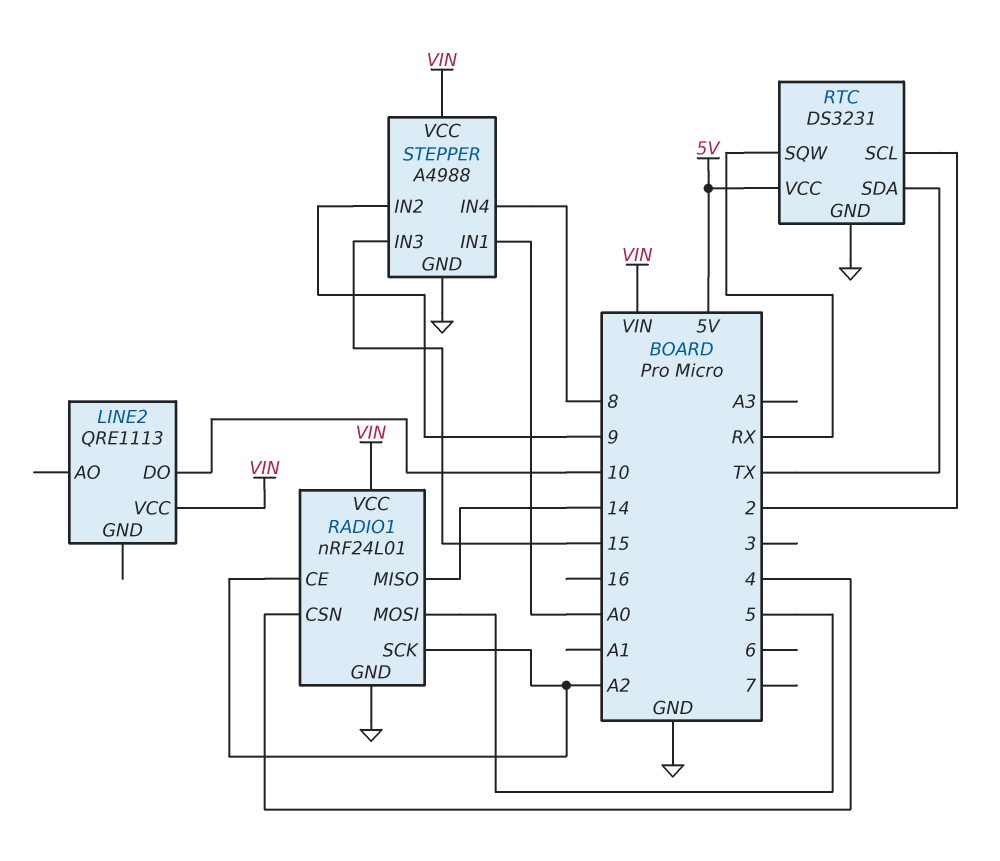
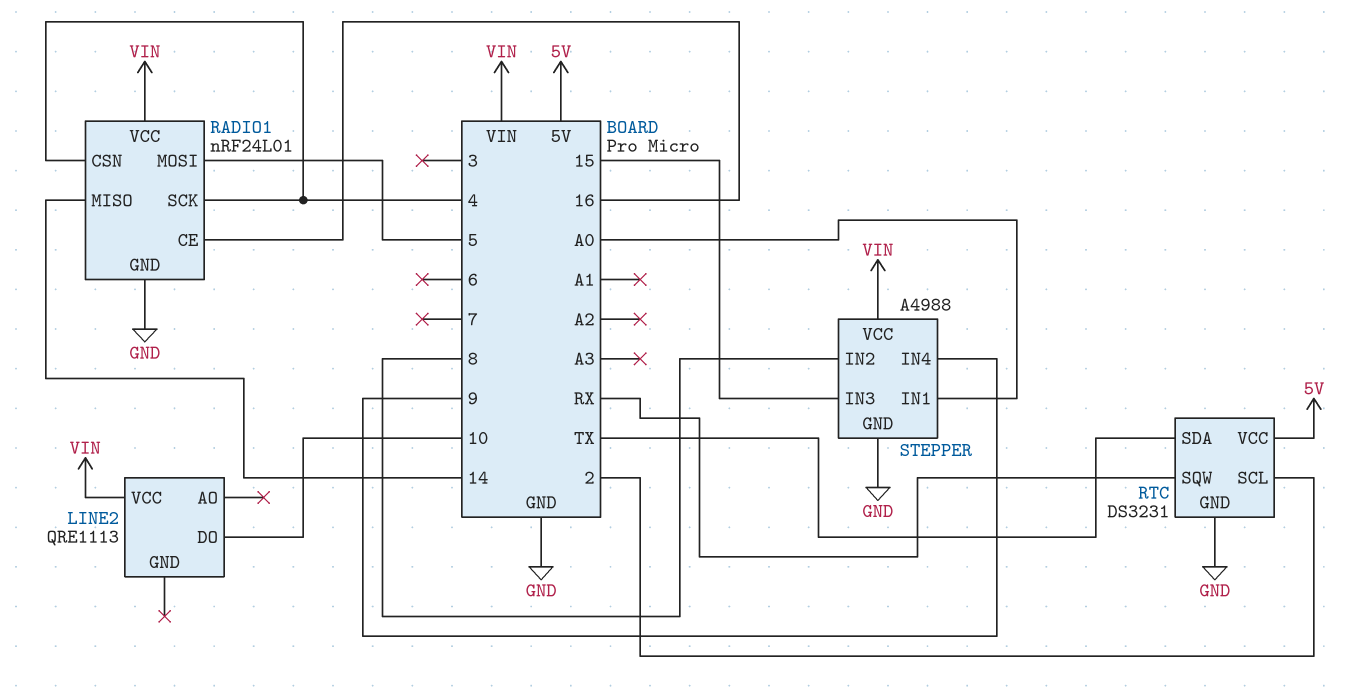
RADIO1 pin CE: A2 -> 16
RADIO1 pin SCK: A2 -> 4
STEPPER pin IN2: 9 -> 8
STEPPER pin IN4: 8 -> 9

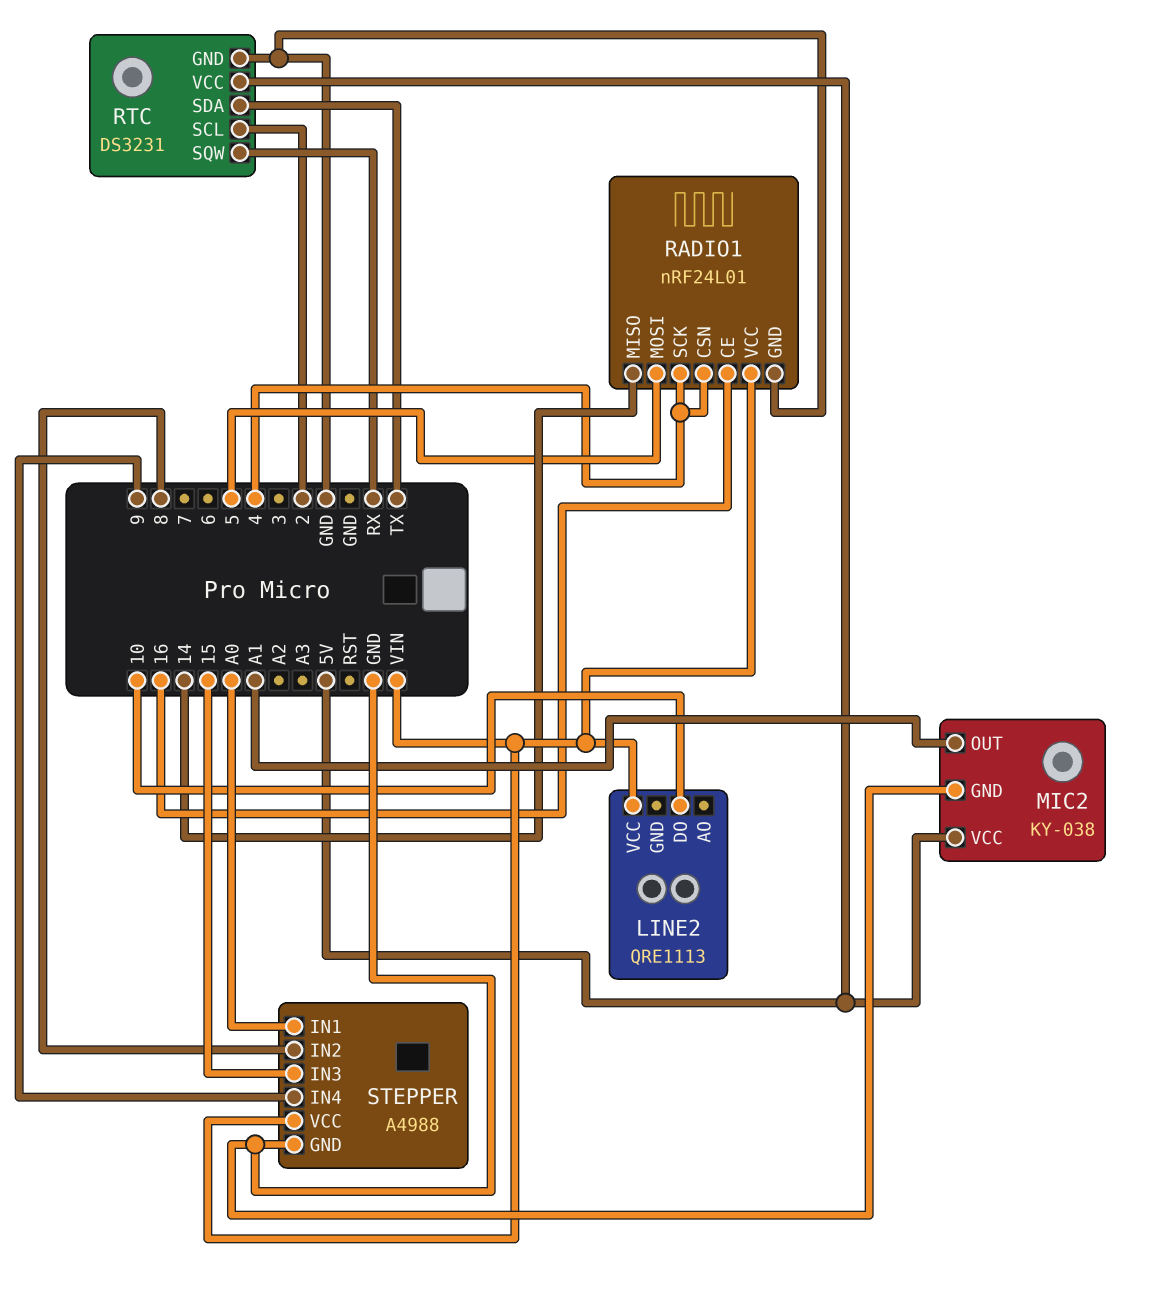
MIC2: none -> KY-038
MIC2 pin GND: none -> GND
MIC2 pin OUT: none -> A1
MIC2 pin VCC: none -> 5V

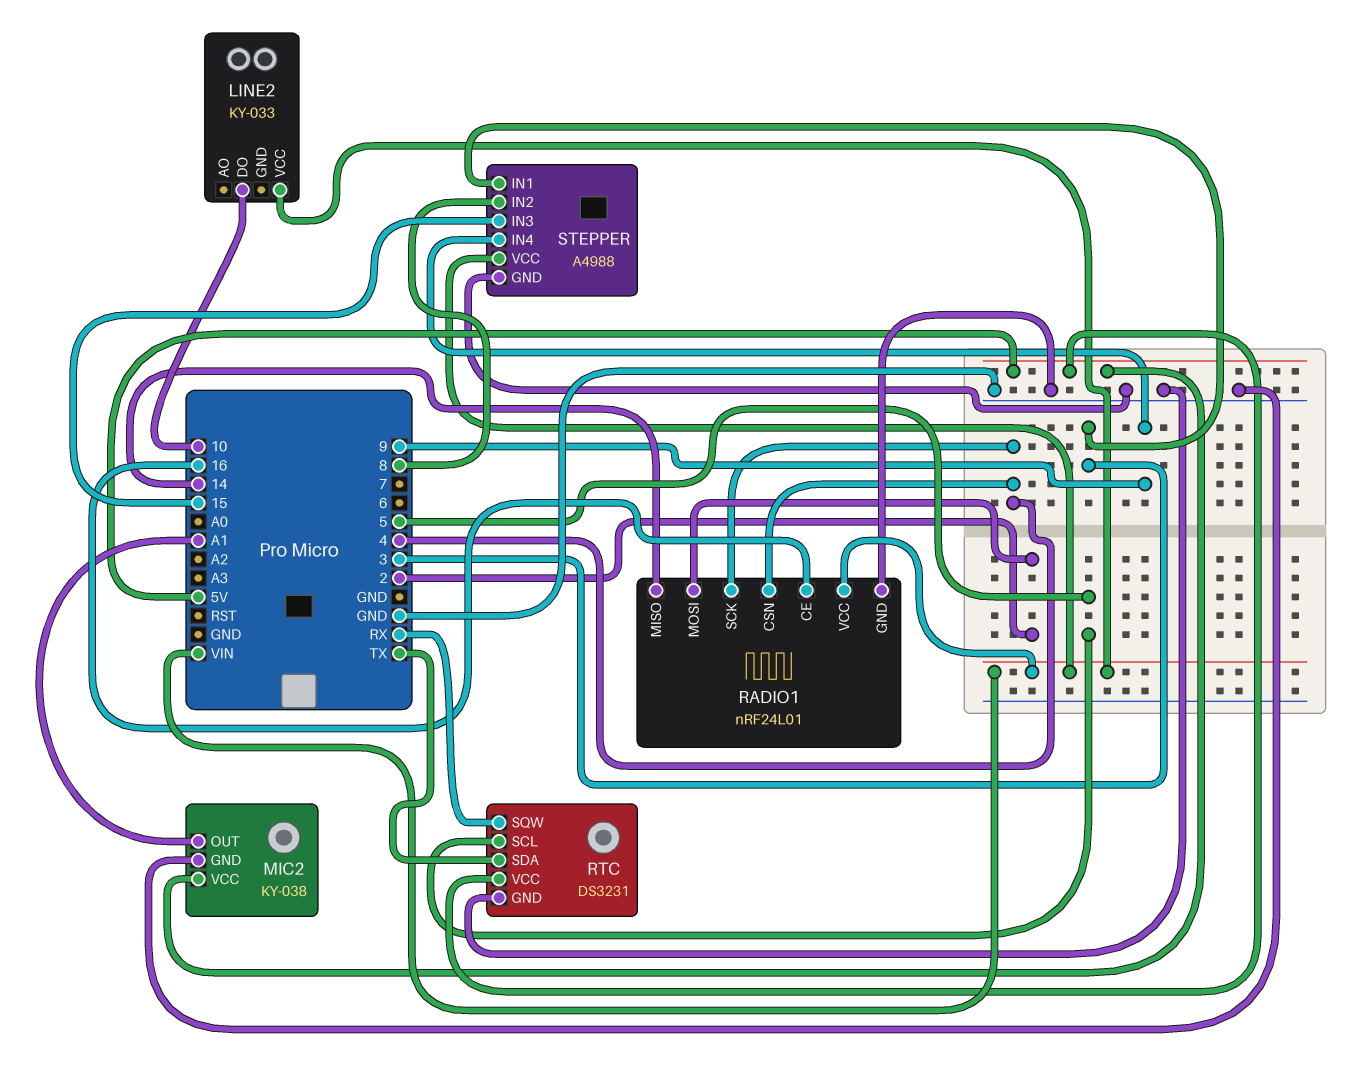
LINE2: QRE1113 -> KY-033
RADIO1 pin MOSI: 5 -> 2
RTC pin SCL: 2 -> 5
STEPPER pin IN1: A0 -> 3

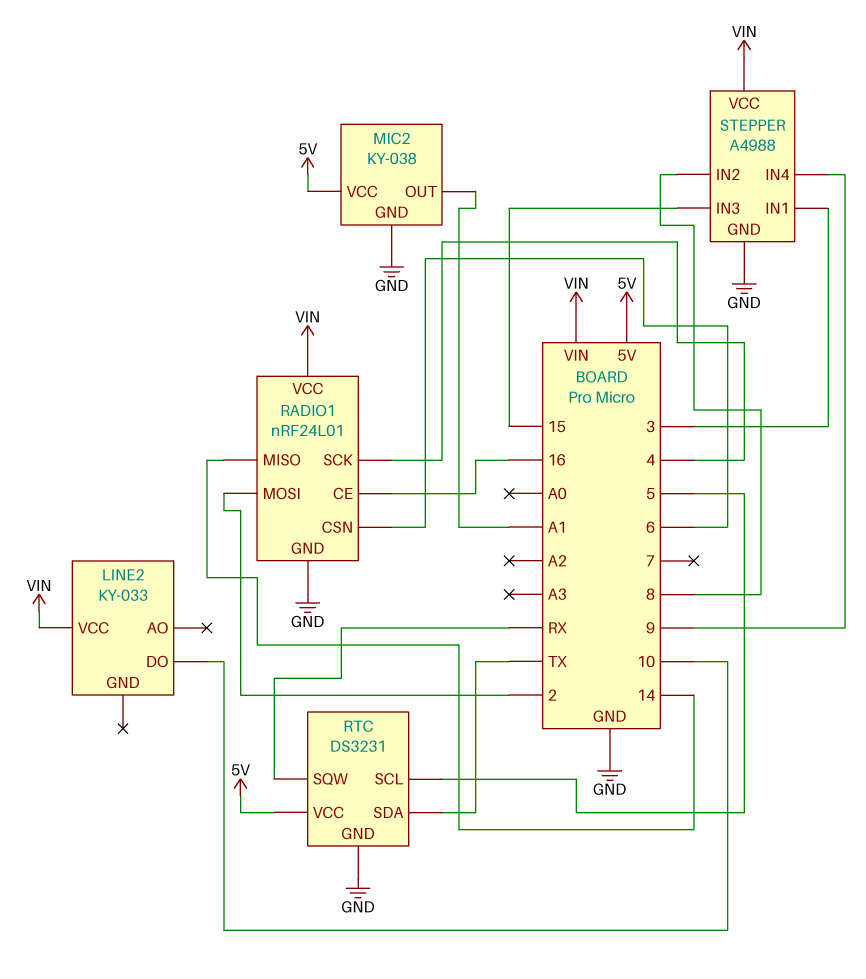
RADIO1 pin CSN: 4 -> 6

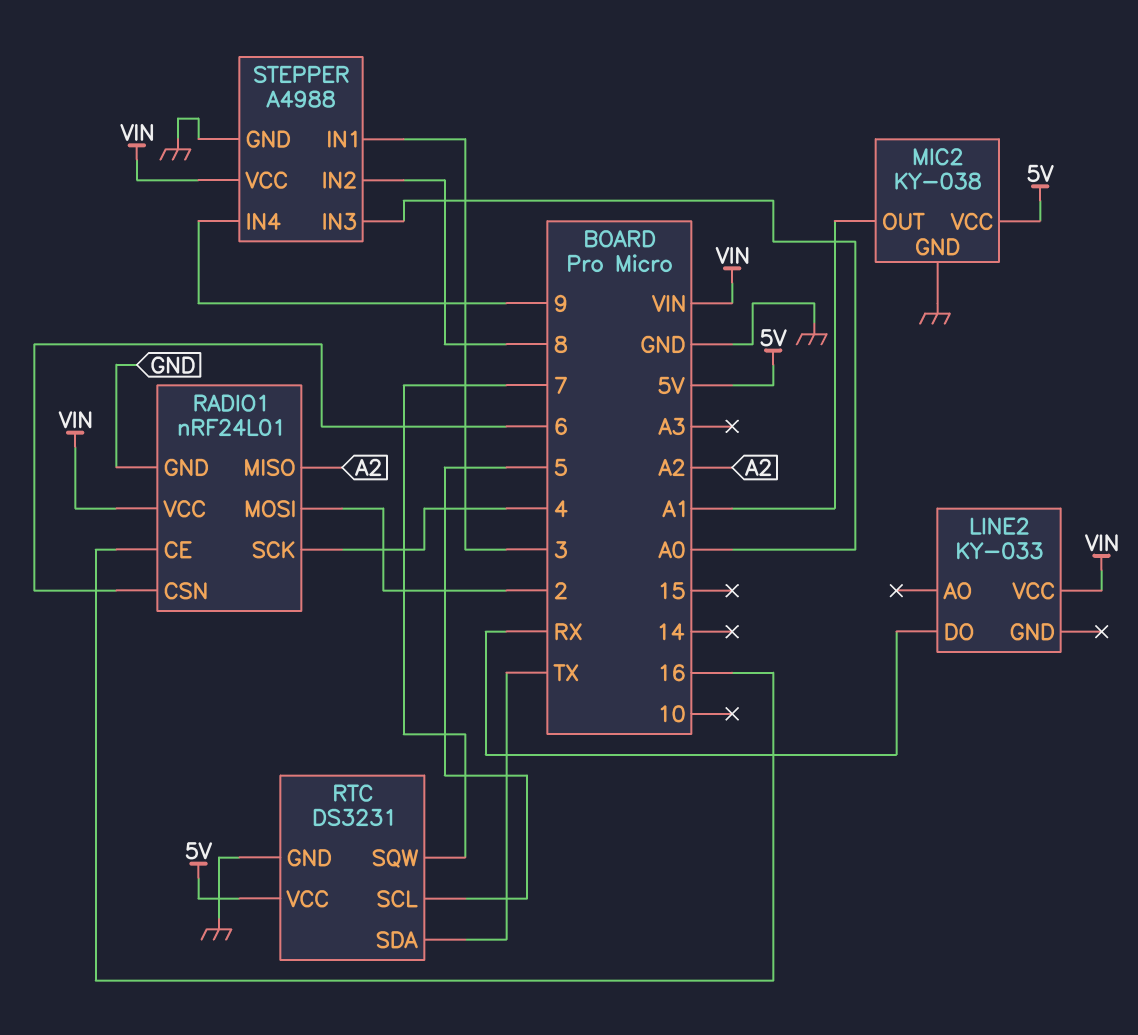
LINE2 pin DO: 10 -> RX
RADIO1 pin MISO: 14 -> A2
RTC pin SQW: RX -> 7
STEPPER pin IN3: 15 -> A0

